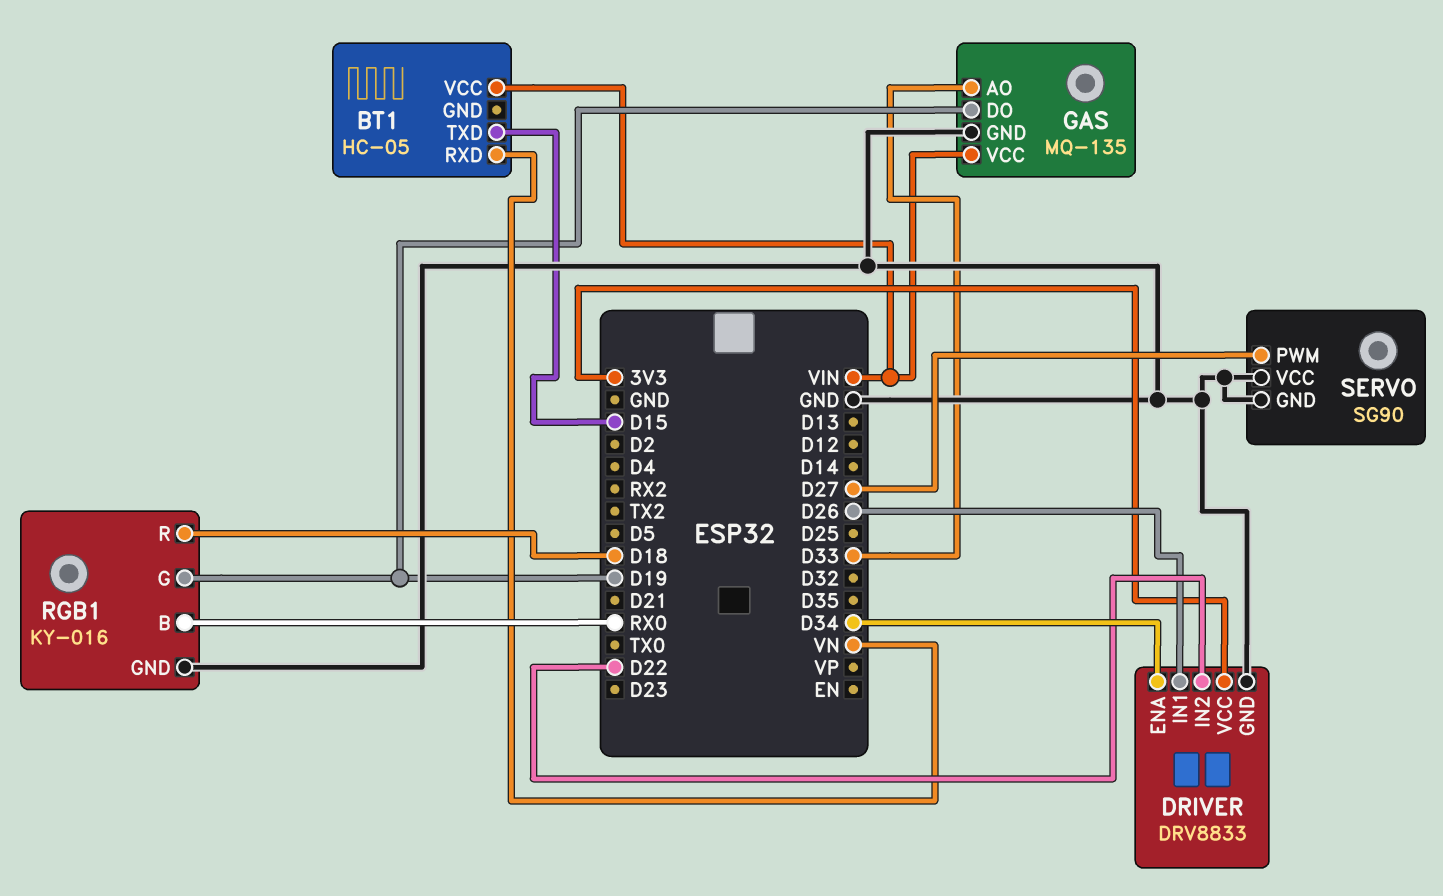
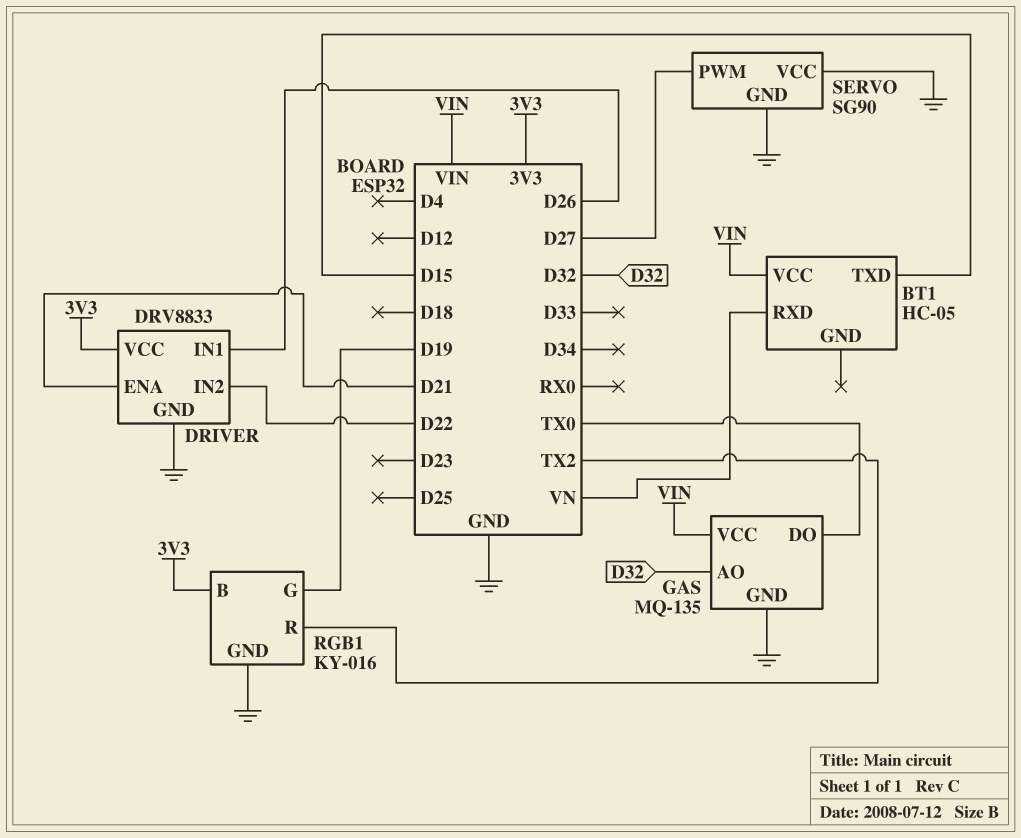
DRIVER pin ENA: D34 -> D21
GAS pin AO: D33 -> D32
GAS pin DO: D19 -> TX0
RGB1 pin B: RX0 -> 3V3
RGB1 pin R: D18 -> TX2

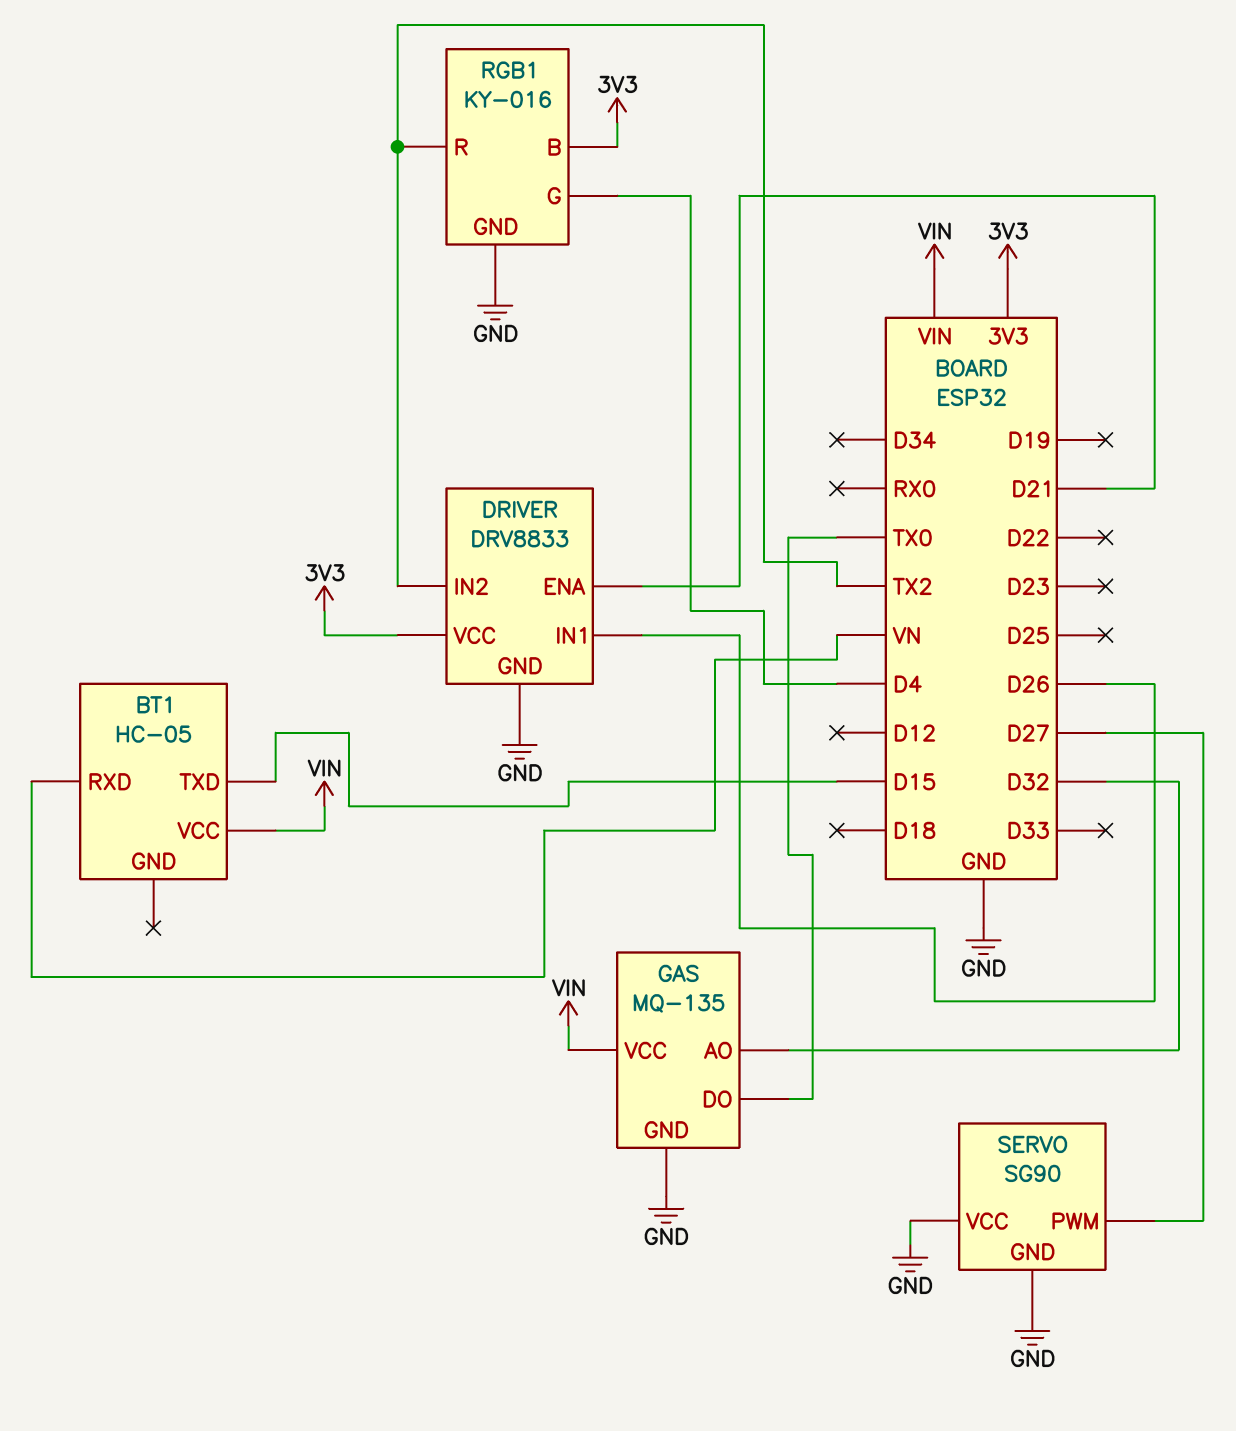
DRIVER pin IN2: D22 -> TX2
RGB1 pin G: D19 -> D4

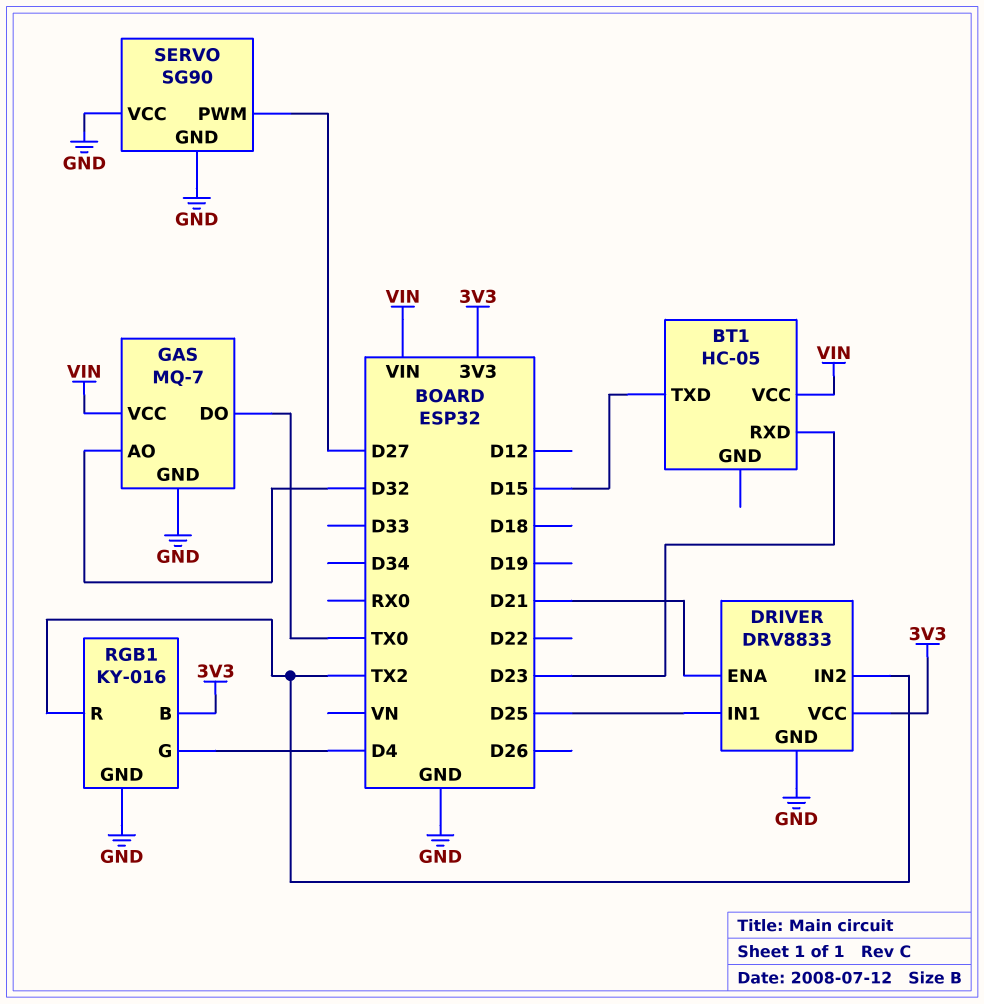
BT1 pin RXD: VN -> D23
DRIVER pin IN1: D26 -> D25
GAS: MQ-135 -> MQ-7

